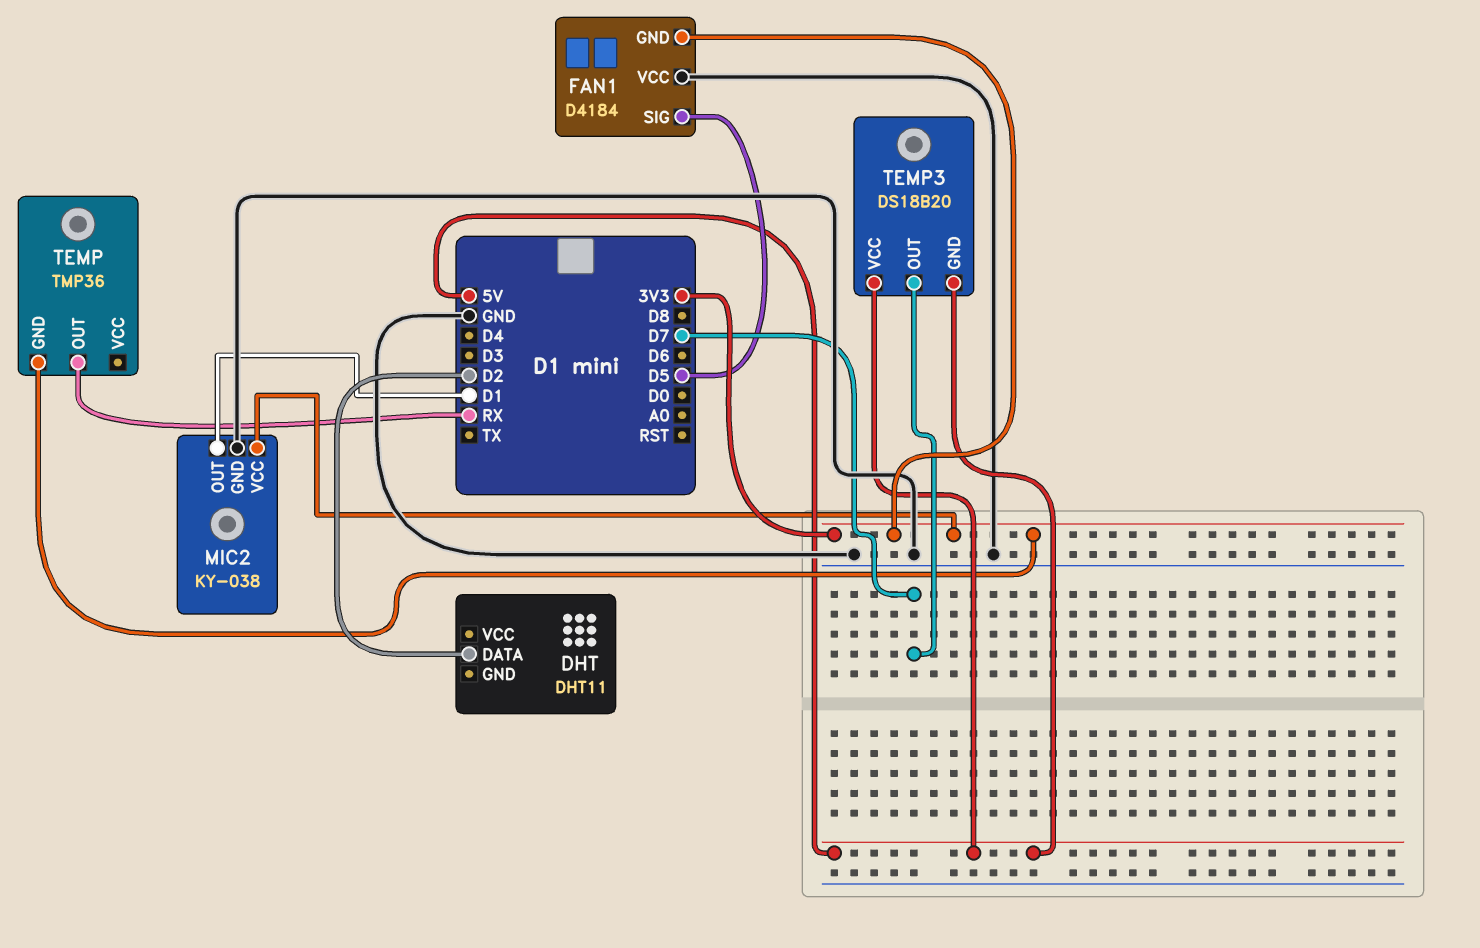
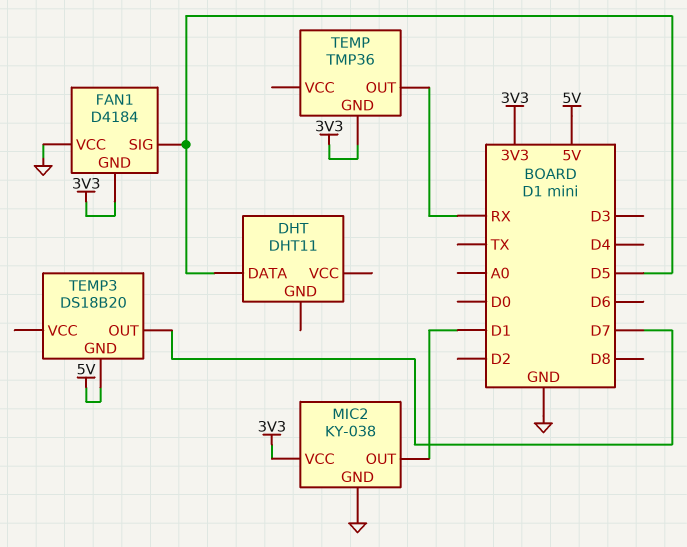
DHT pin DATA: D2 -> D5
TEMP3 pin VCC: 5V -> none

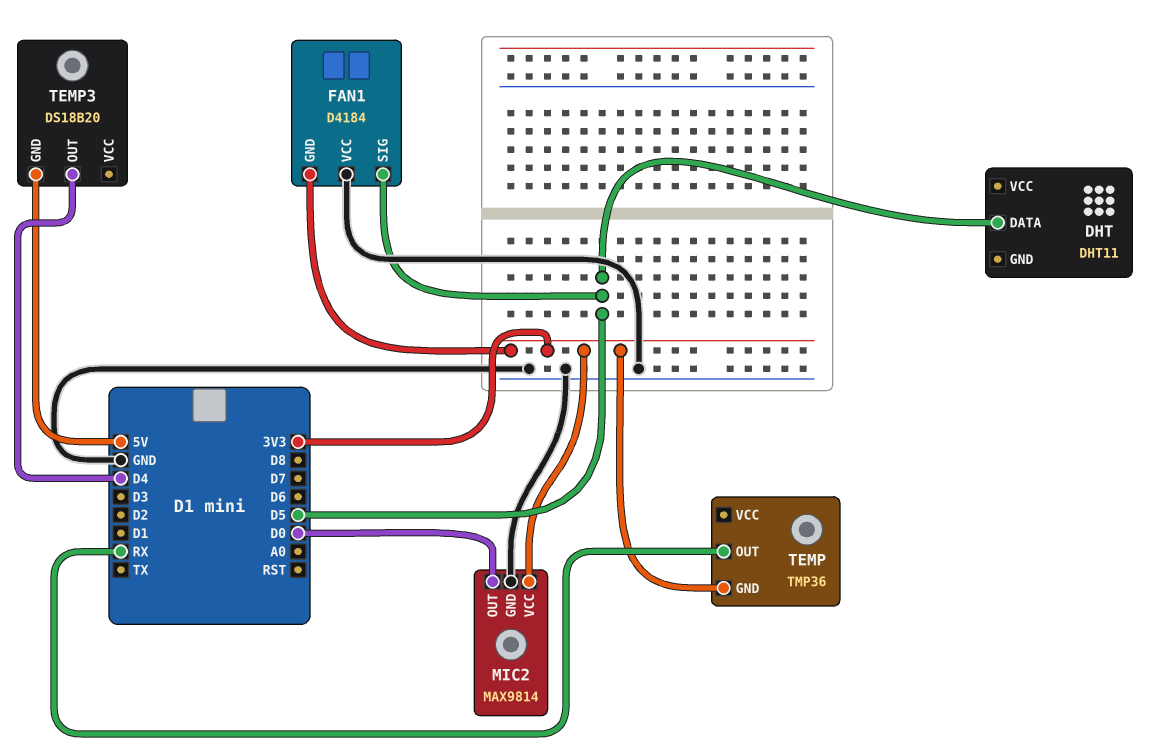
MIC2: KY-038 -> MAX9814
MIC2 pin OUT: D1 -> D0
TEMP3 pin OUT: D7 -> D4

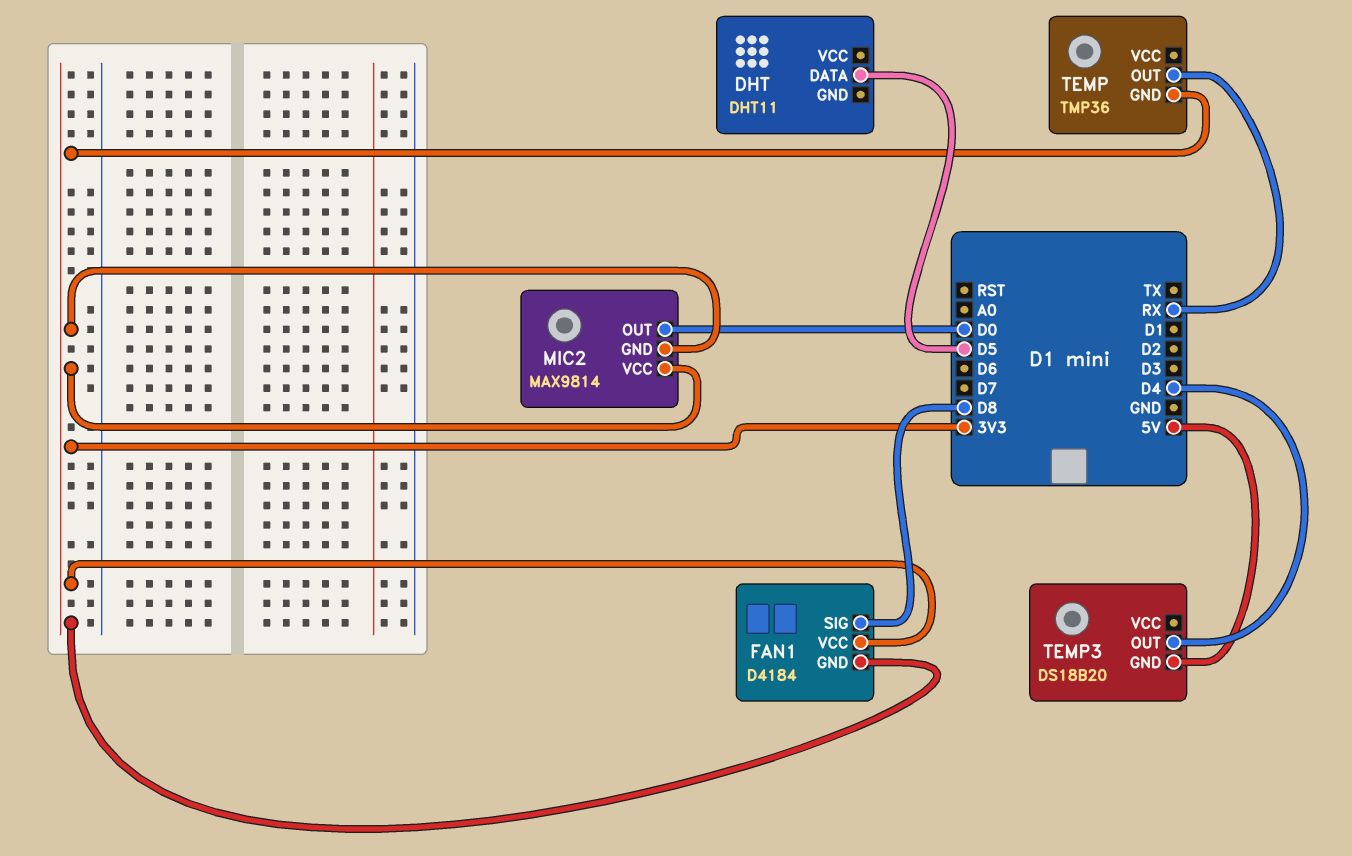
FAN1 pin SIG: D5 -> D8
FAN1 pin VCC: GND -> 3V3
MIC2 pin GND: GND -> 3V3

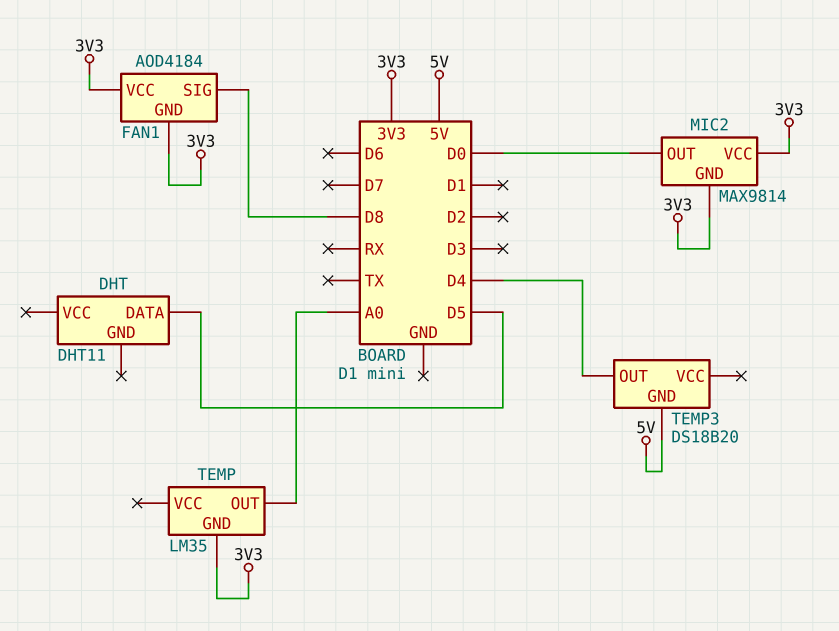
FAN1: D4184 -> AOD4184
TEMP: TMP36 -> LM35
TEMP pin OUT: RX -> A0

